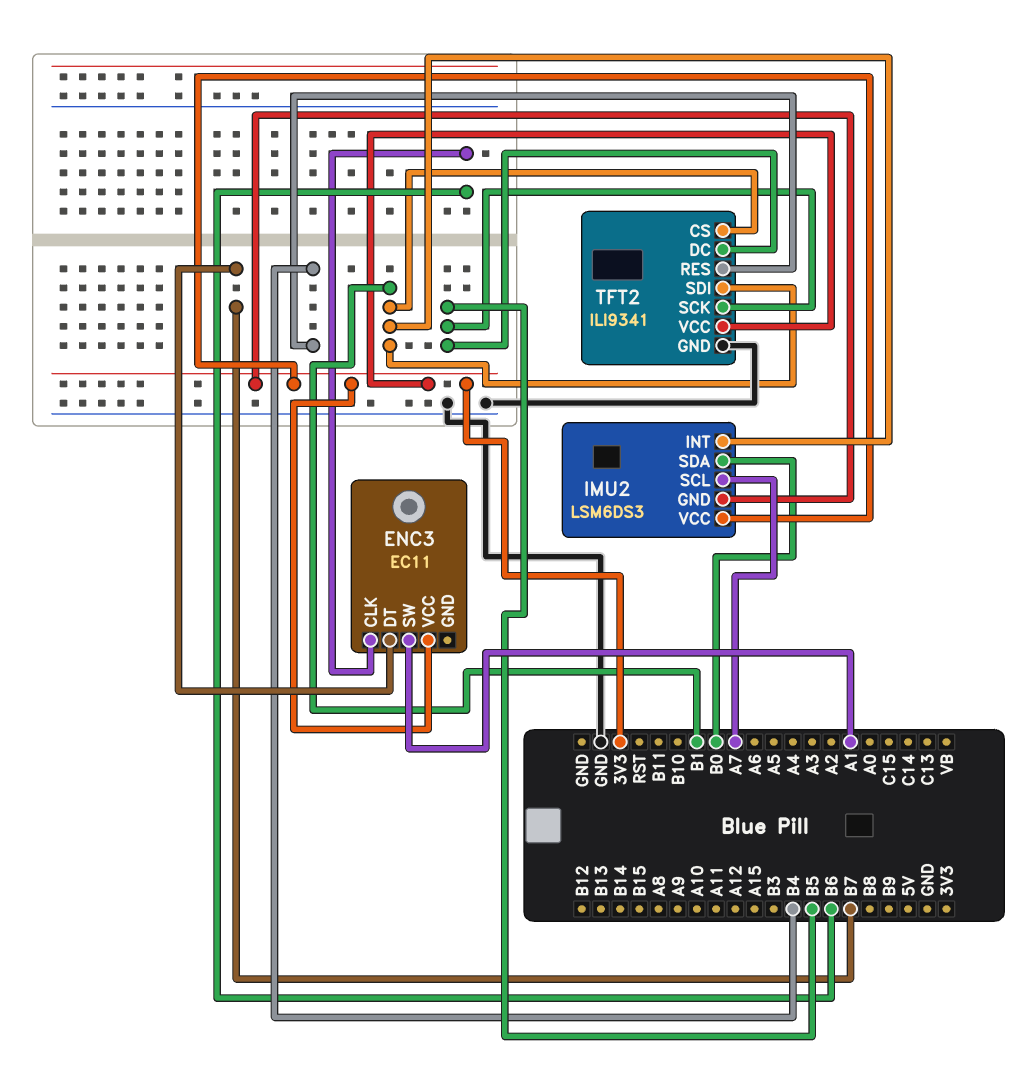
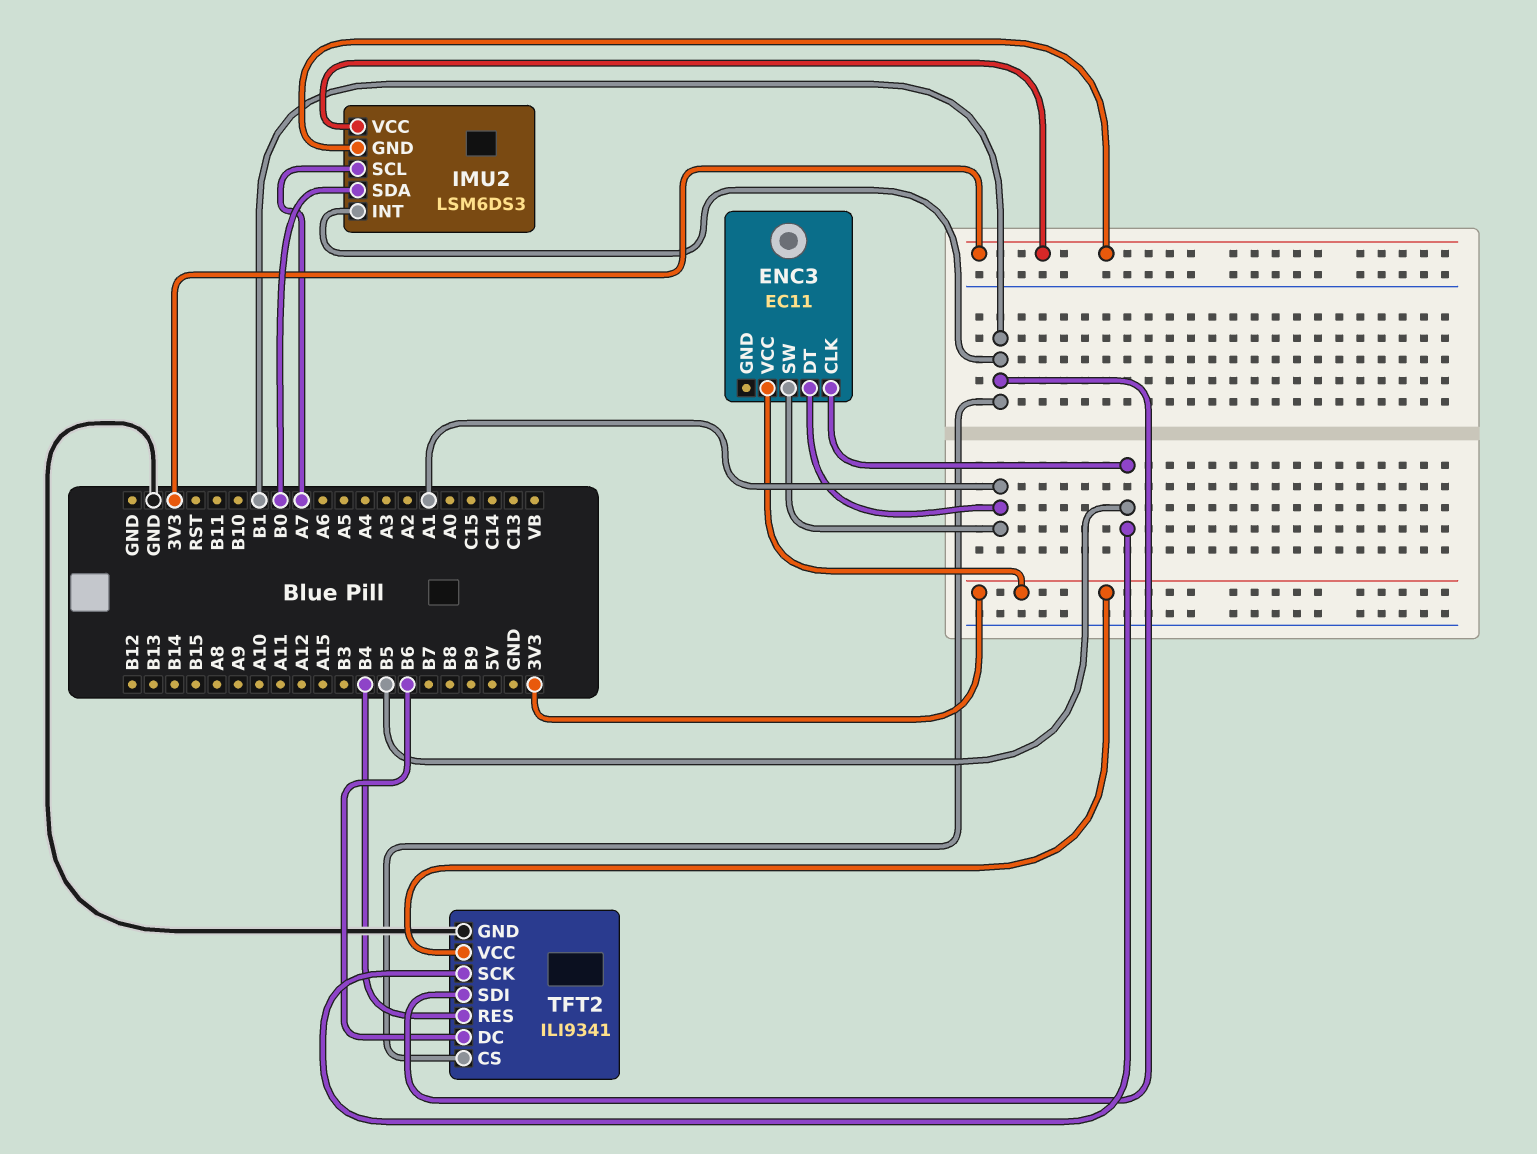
ENC3 pin CLK: B6 -> B5
ENC3 pin DT: B7 -> A1
TFT2 pin DC: B5 -> B6

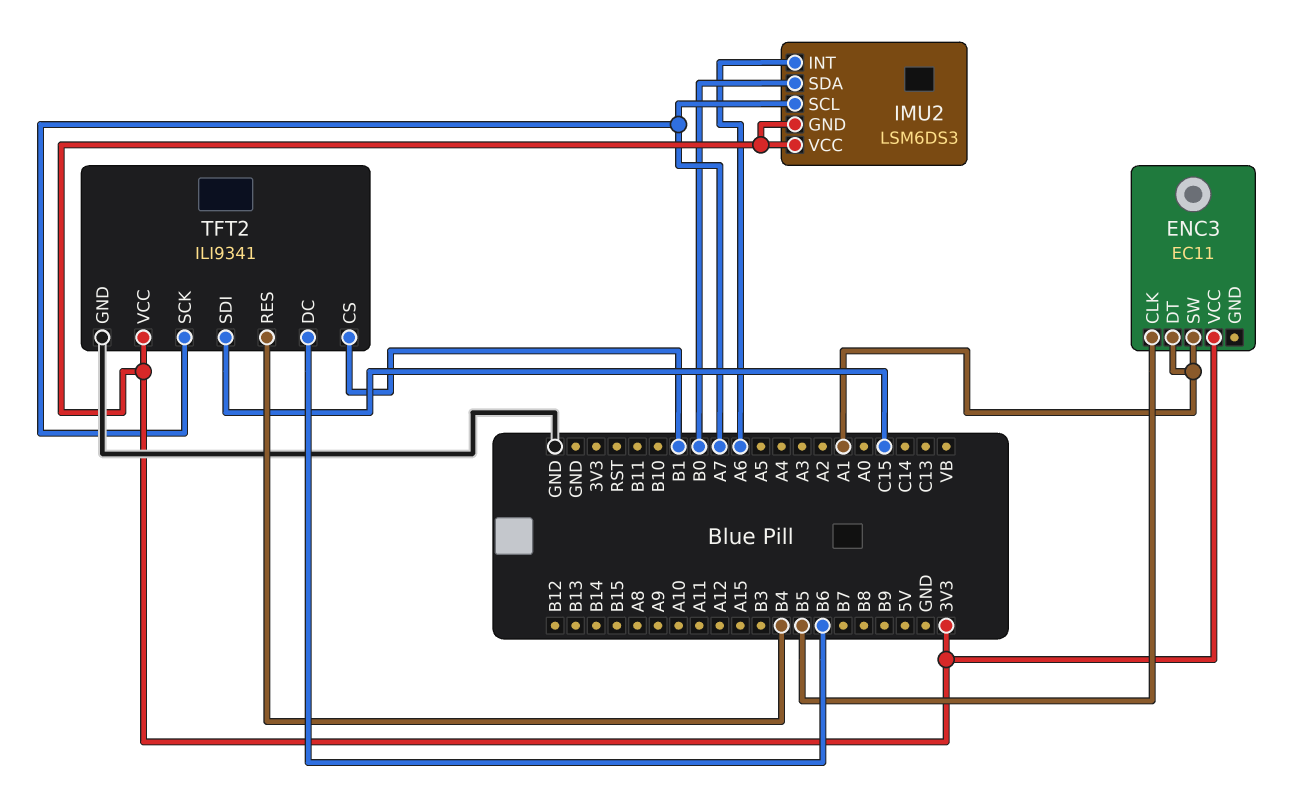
IMU2 pin INT: B1 -> A6
TFT2 pin SCK: B5 -> A7
TFT2 pin SDI: B1 -> C15

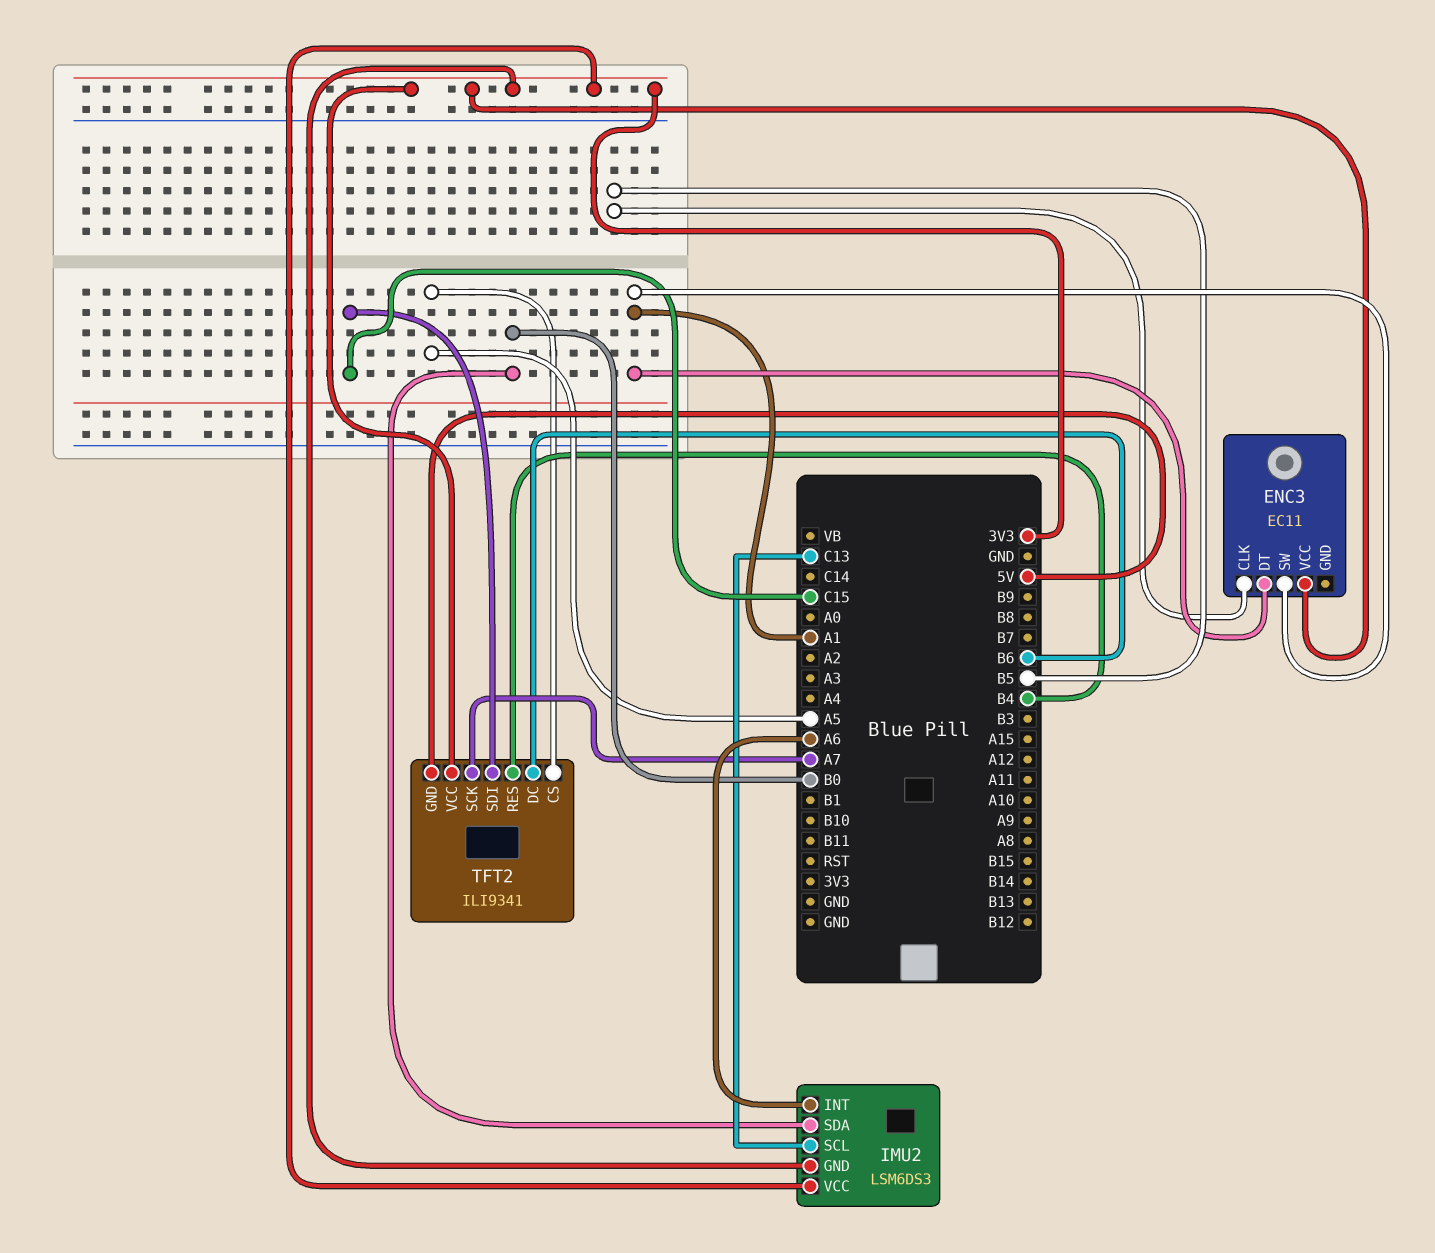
IMU2 pin SCL: A7 -> C13
TFT2 pin CS: B1 -> A5
TFT2 pin GND: GND -> 5V

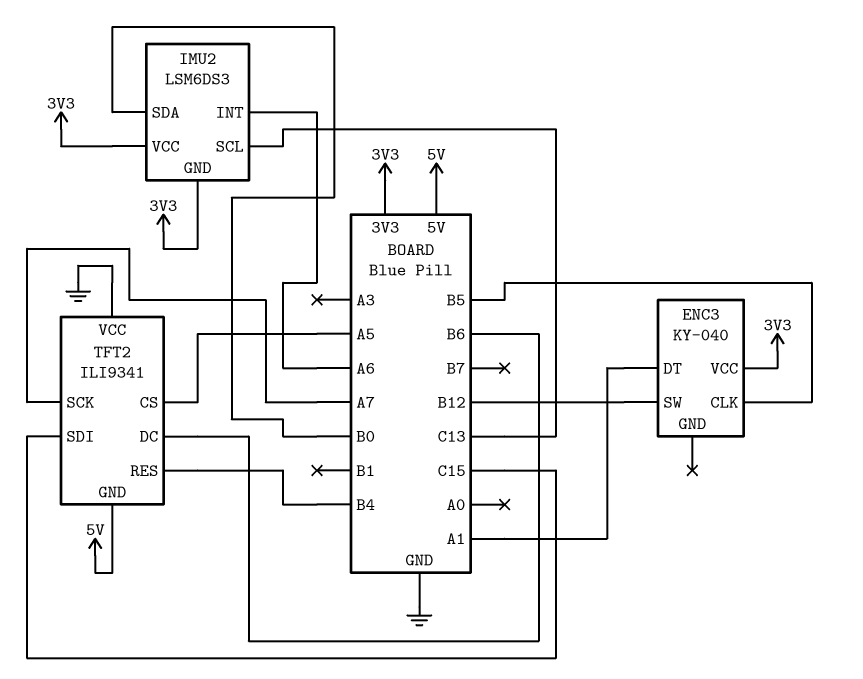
ENC3: EC11 -> KY-040
ENC3 pin SW: A1 -> B12
TFT2 pin VCC: 3V3 -> GND

